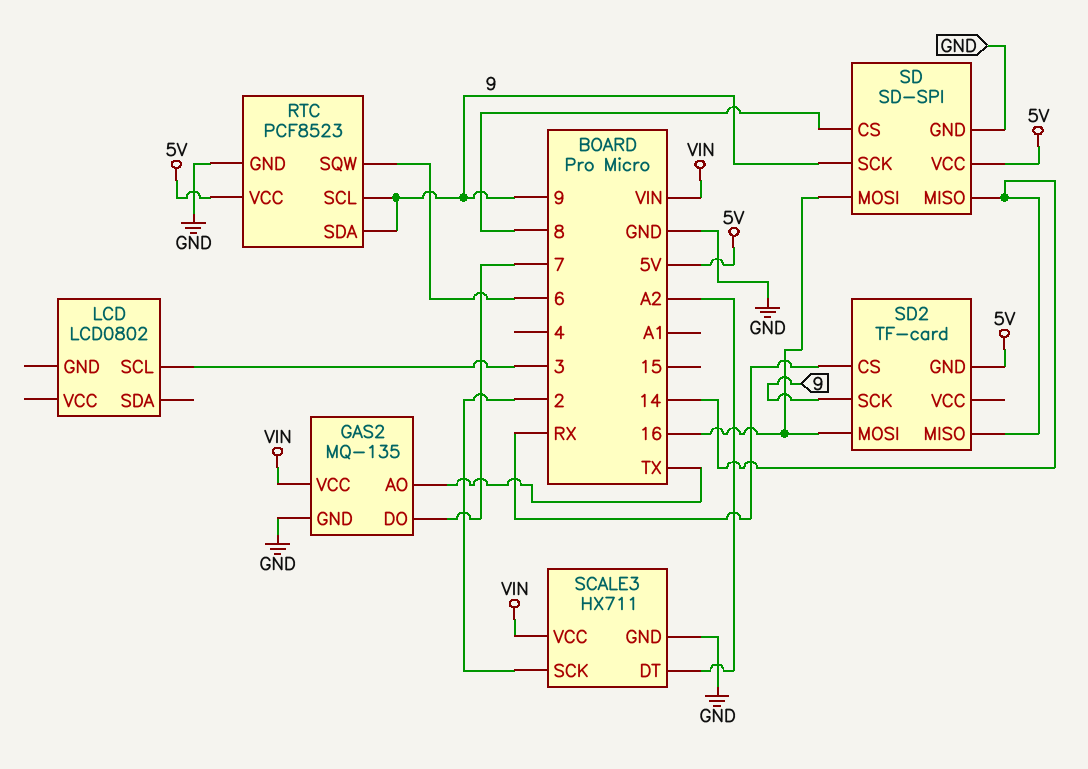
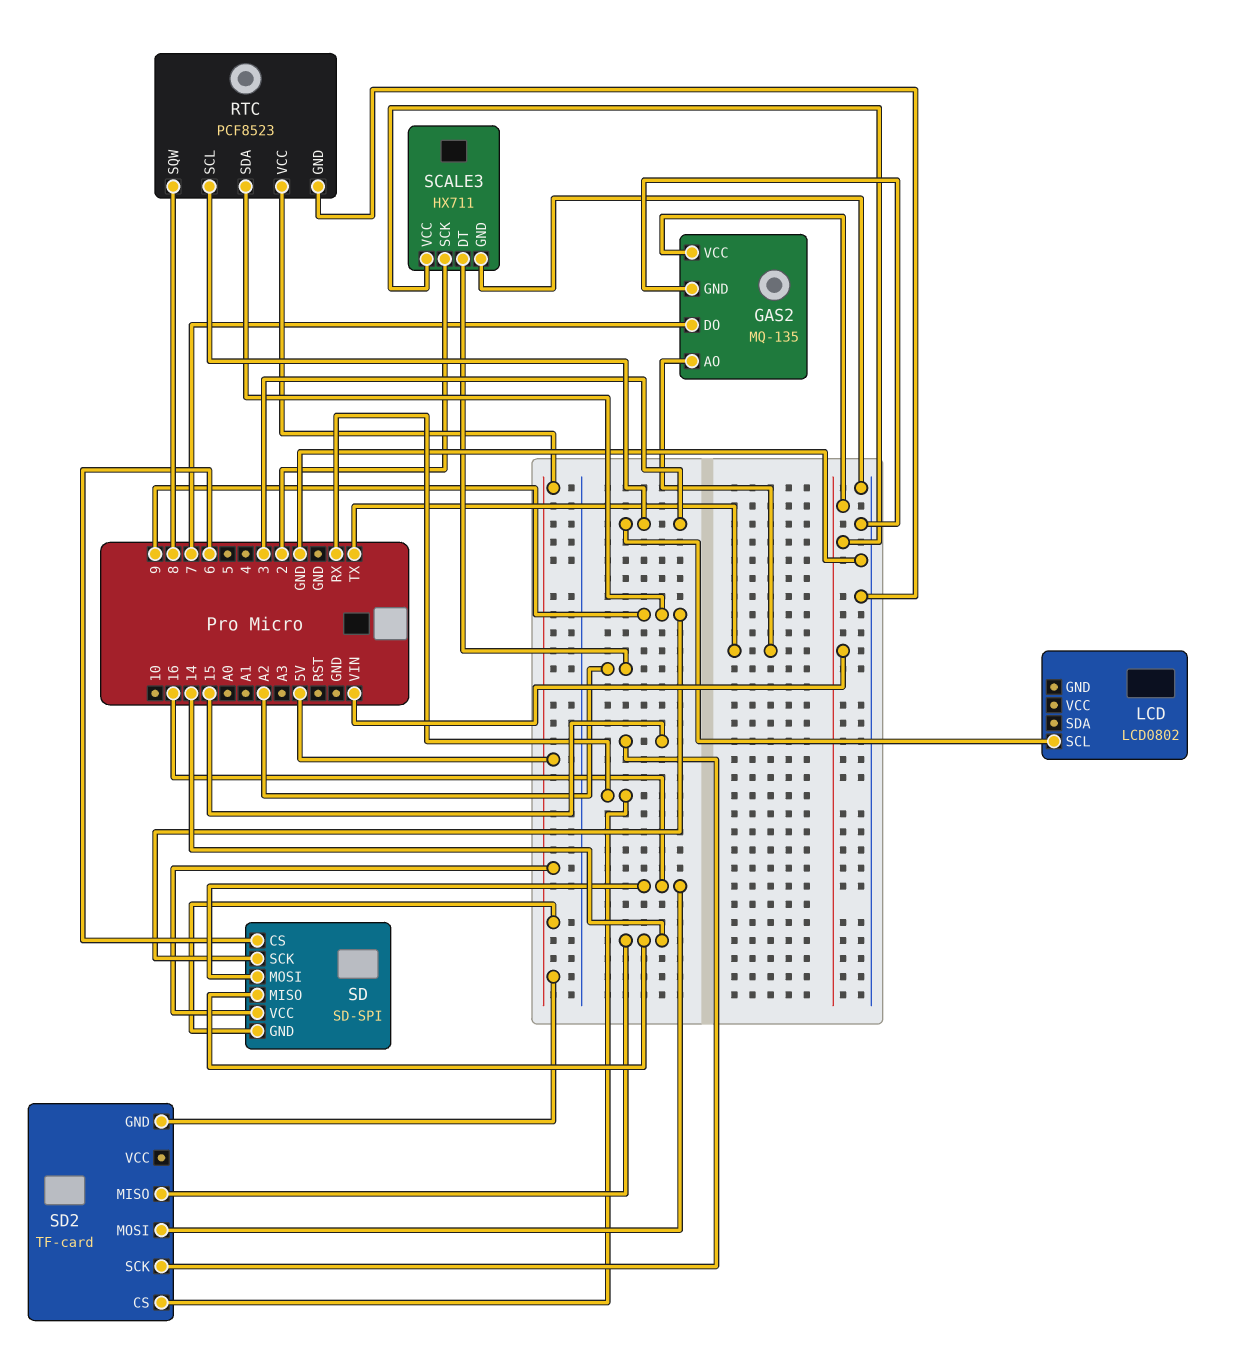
RTC pin SCL: 9 -> 3
RTC pin SQW: 6 -> 8
SD pin CS: 8 -> 6
SD pin GND: GND -> 5V
SD2 pin SCK: 9 -> 15

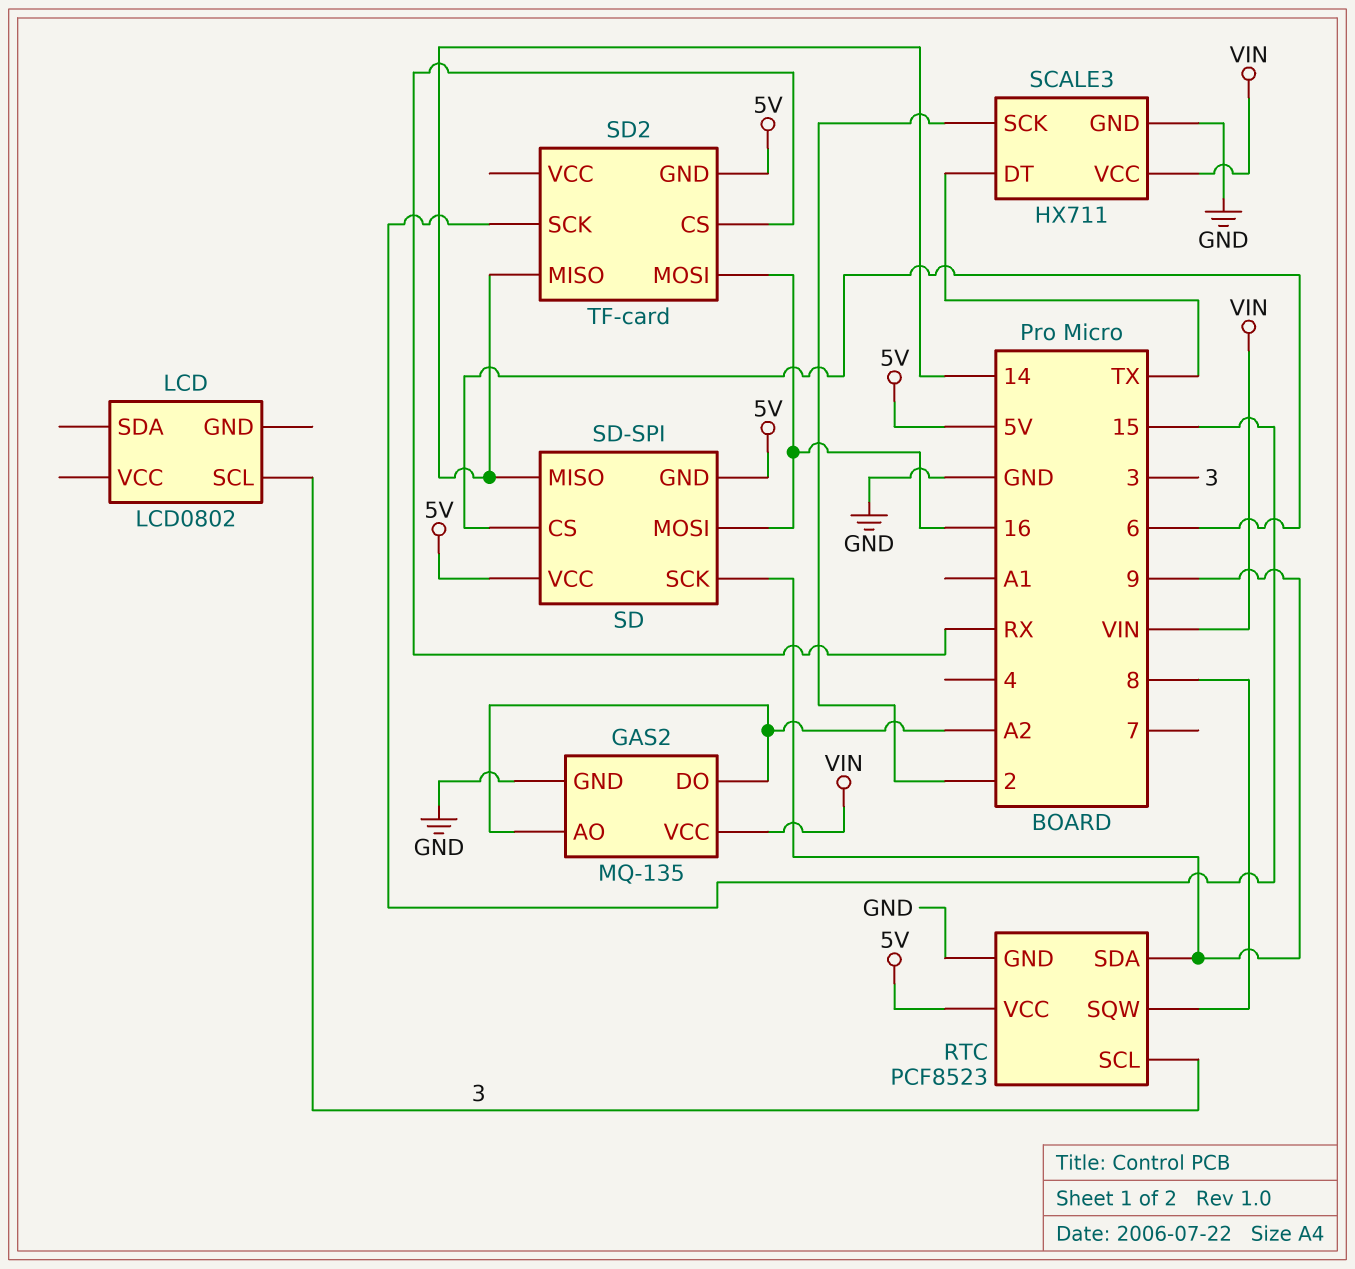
GAS2 pin AO: TX -> A2
GAS2 pin DO: 7 -> A2
SCALE3 pin DT: A2 -> TX

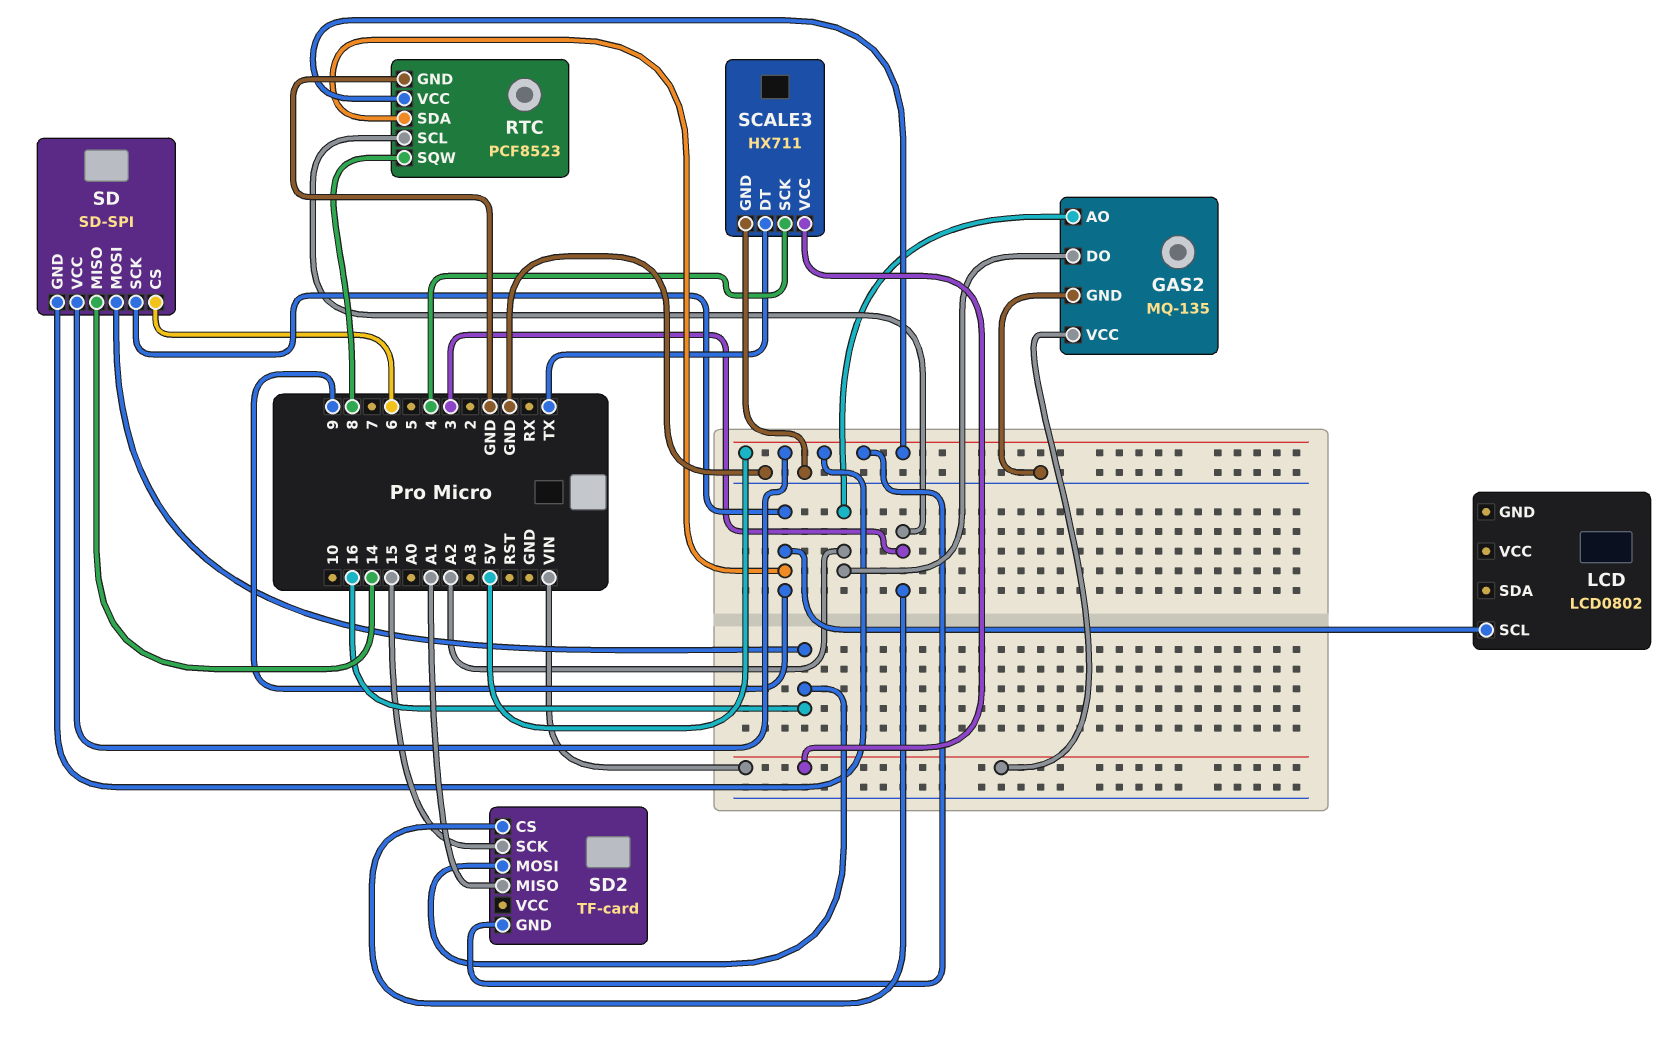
LCD pin SCL: 3 -> 9
SCALE3 pin SCK: 2 -> 4
SD2 pin CS: RX -> 3
SD2 pin MISO: 14 -> A1

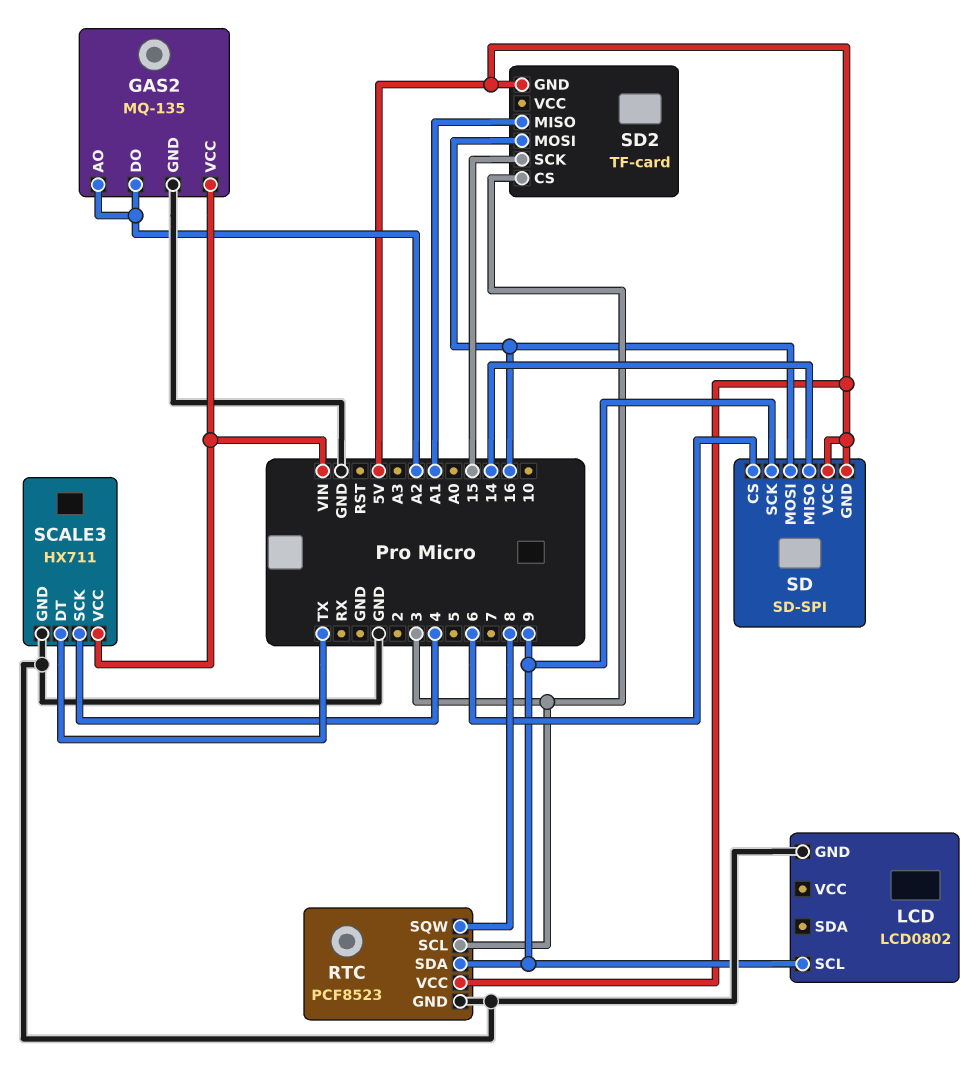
LCD pin GND: none -> GND

